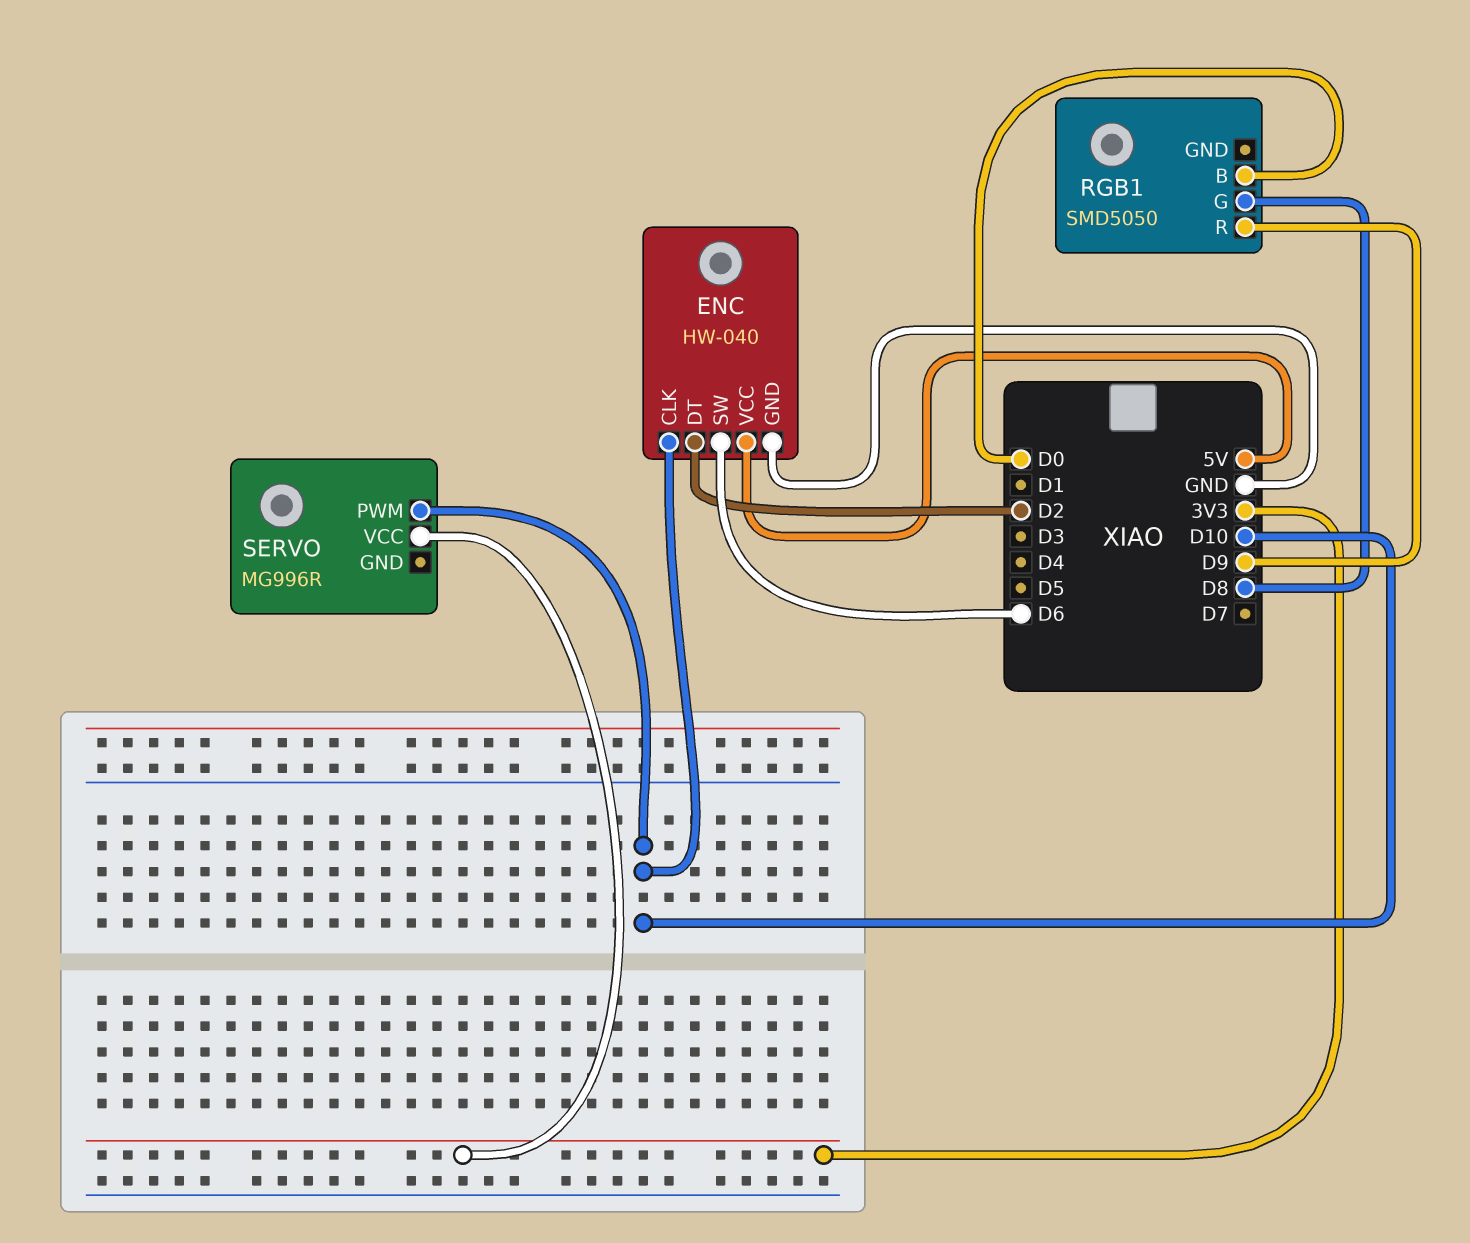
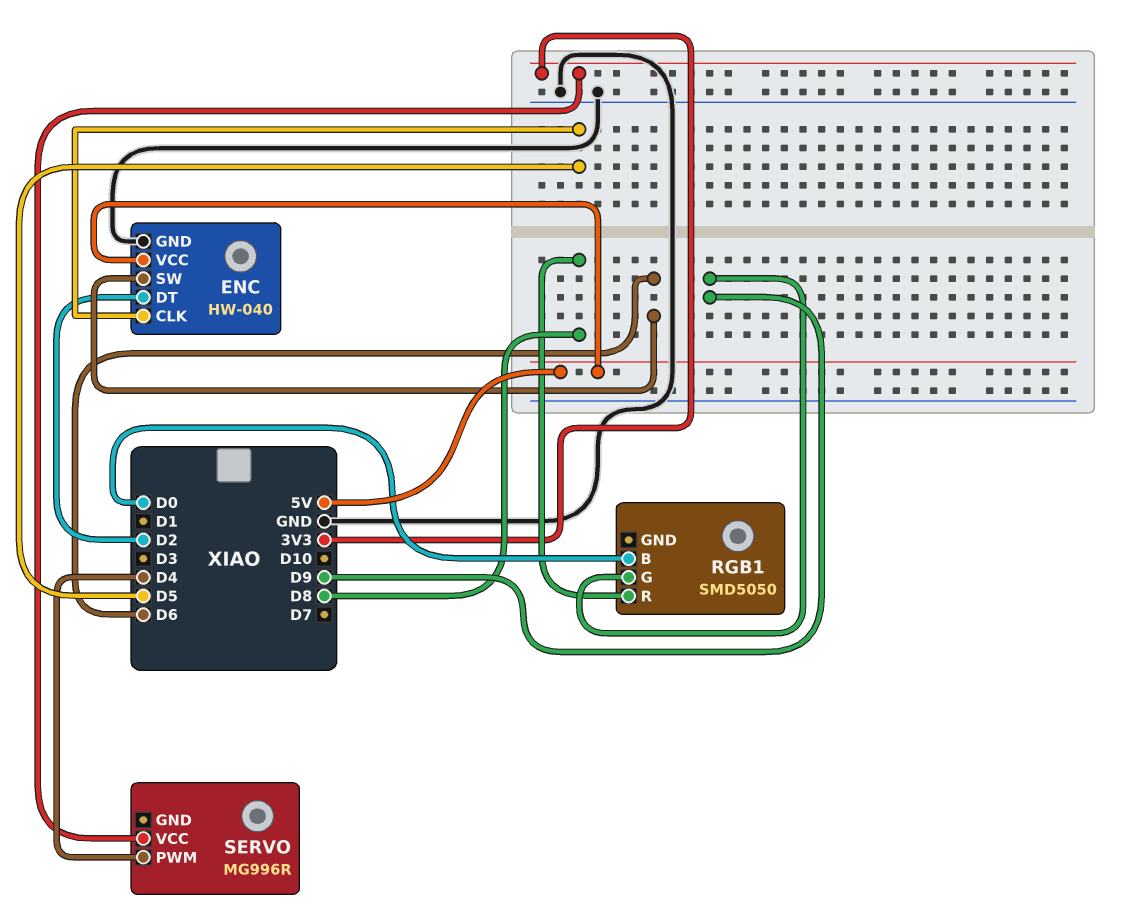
ENC pin CLK: D10 -> D5
RGB1 pin G: D8 -> D9
RGB1 pin R: D9 -> D8
SERVO pin PWM: D10 -> D4

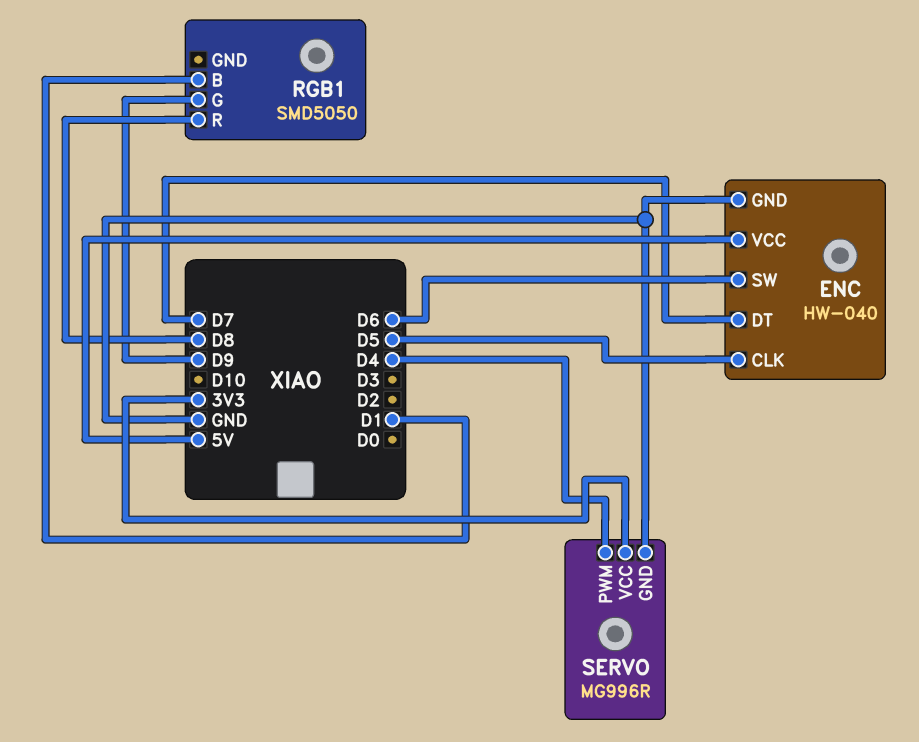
ENC pin DT: D2 -> D7
RGB1 pin B: D0 -> D1
SERVO pin GND: none -> GND

